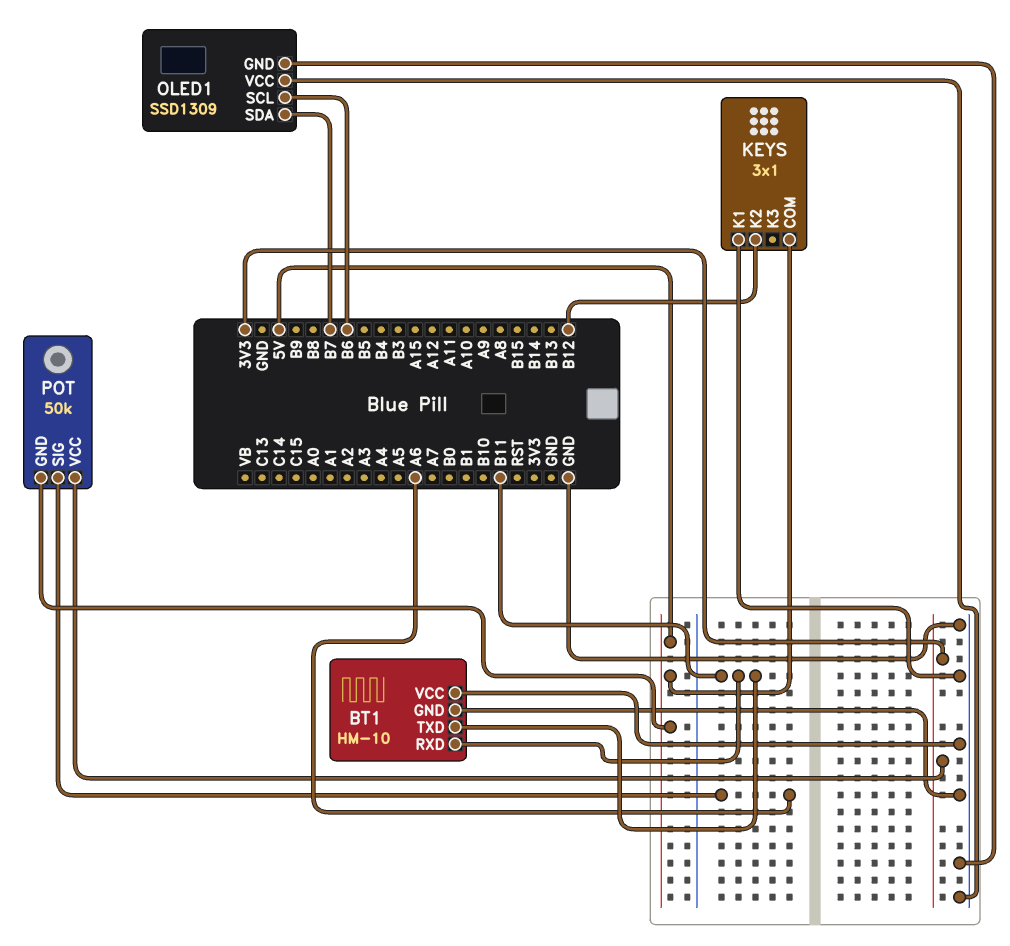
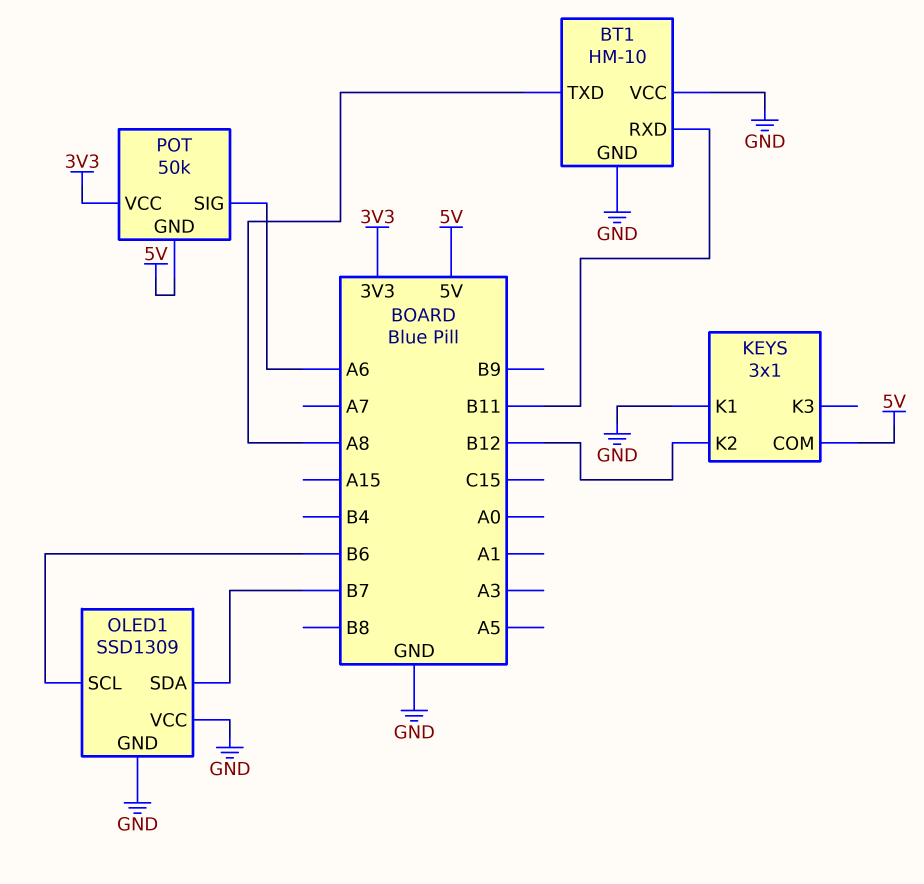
BT1 pin TXD: B11 -> A8

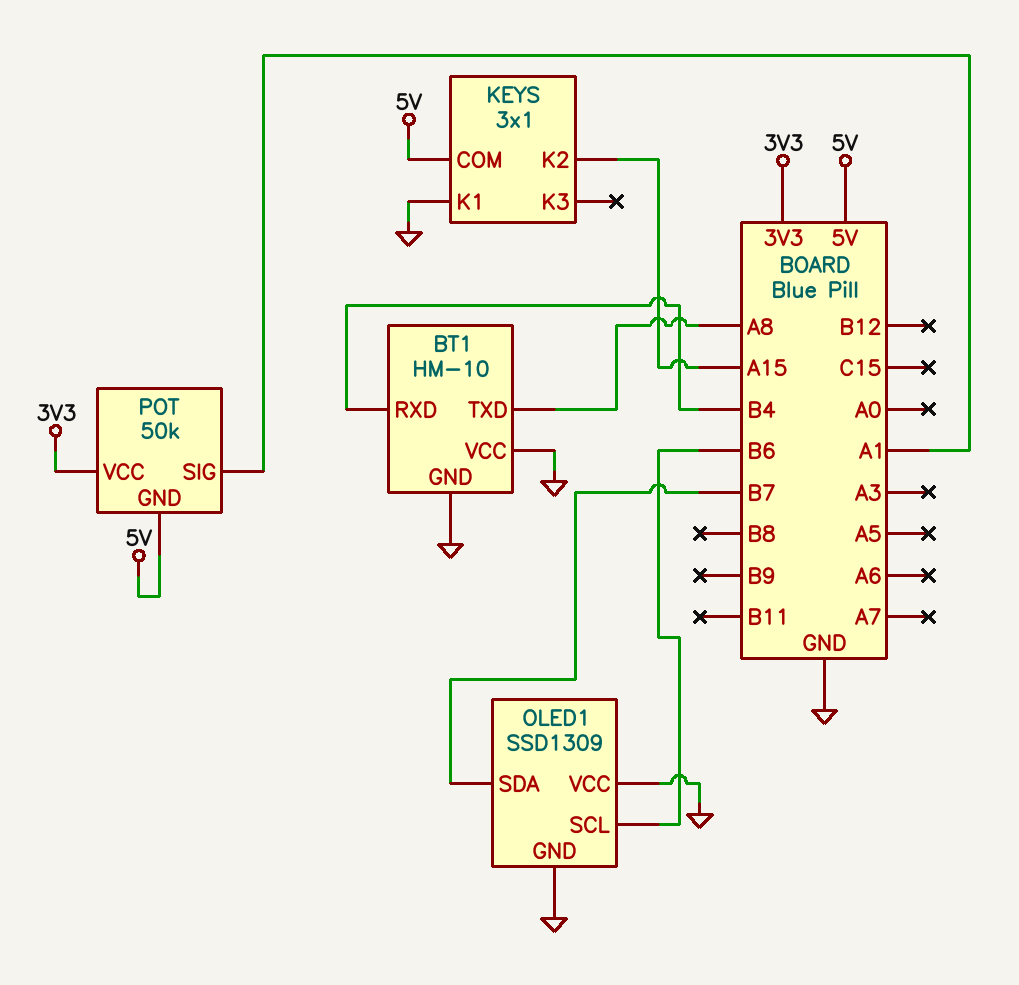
BT1 pin RXD: B11 -> B4
KEYS pin K2: B12 -> A15
POT pin SIG: A6 -> A1

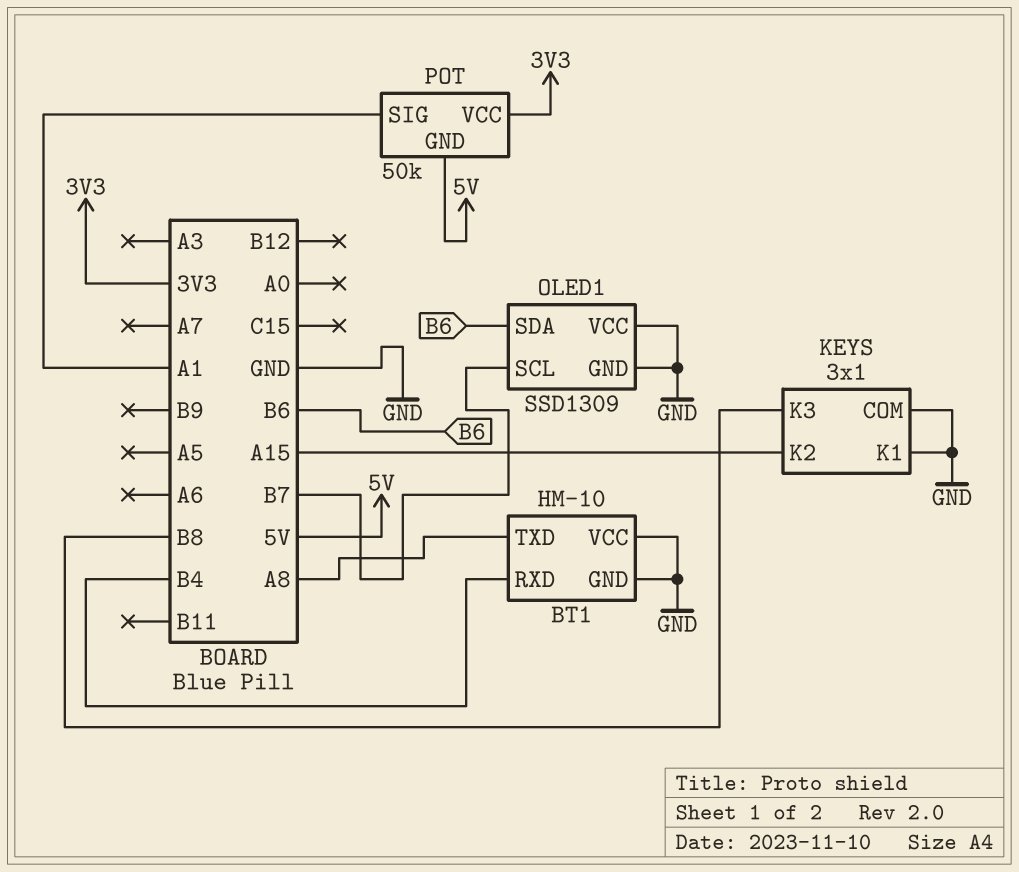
KEYS pin COM: 5V -> GND
KEYS pin K3: none -> B8
OLED1 pin SCL: B6 -> B7
OLED1 pin SDA: B7 -> B6

